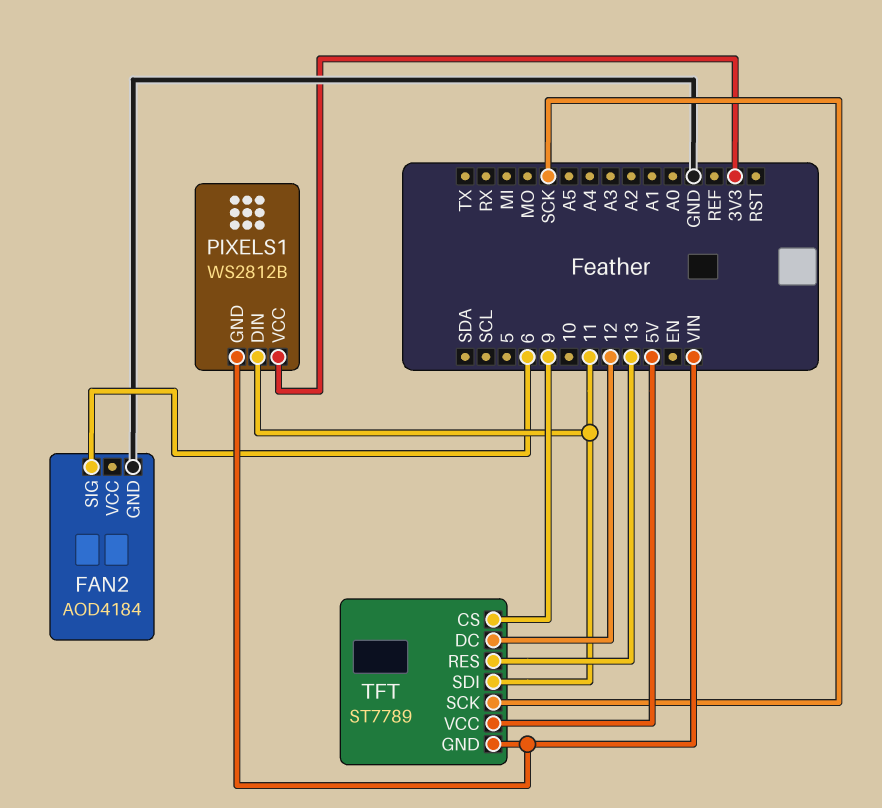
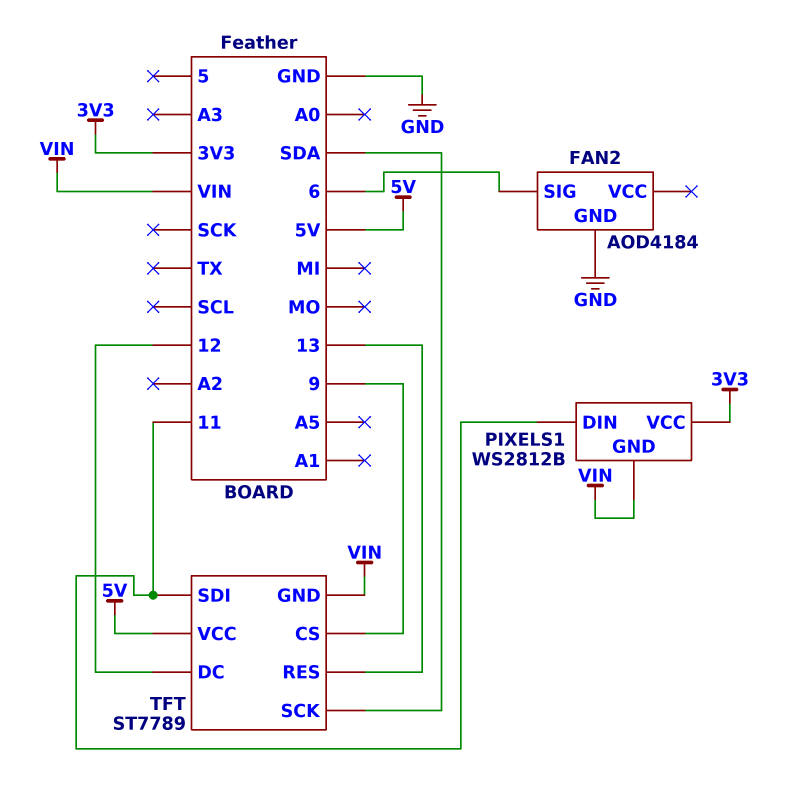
TFT pin SCK: SCK -> SDA

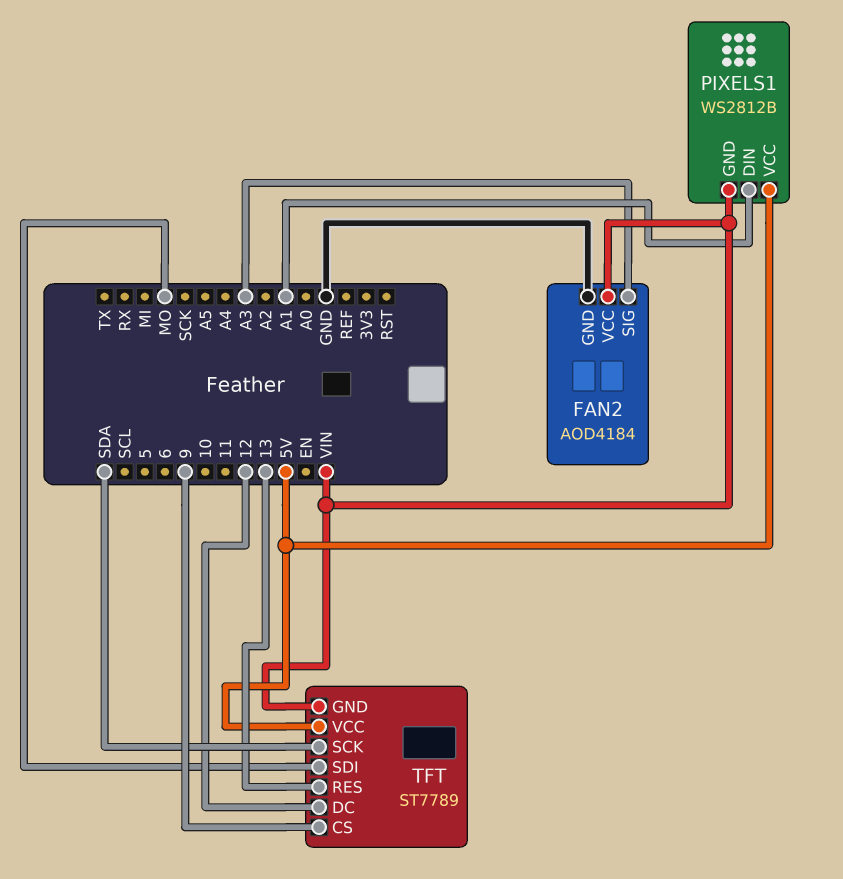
FAN2 pin SIG: 6 -> A3
FAN2 pin VCC: none -> VIN
PIXELS1 pin DIN: 11 -> A1
PIXELS1 pin VCC: 3V3 -> 5V
TFT pin SDI: 11 -> MO

